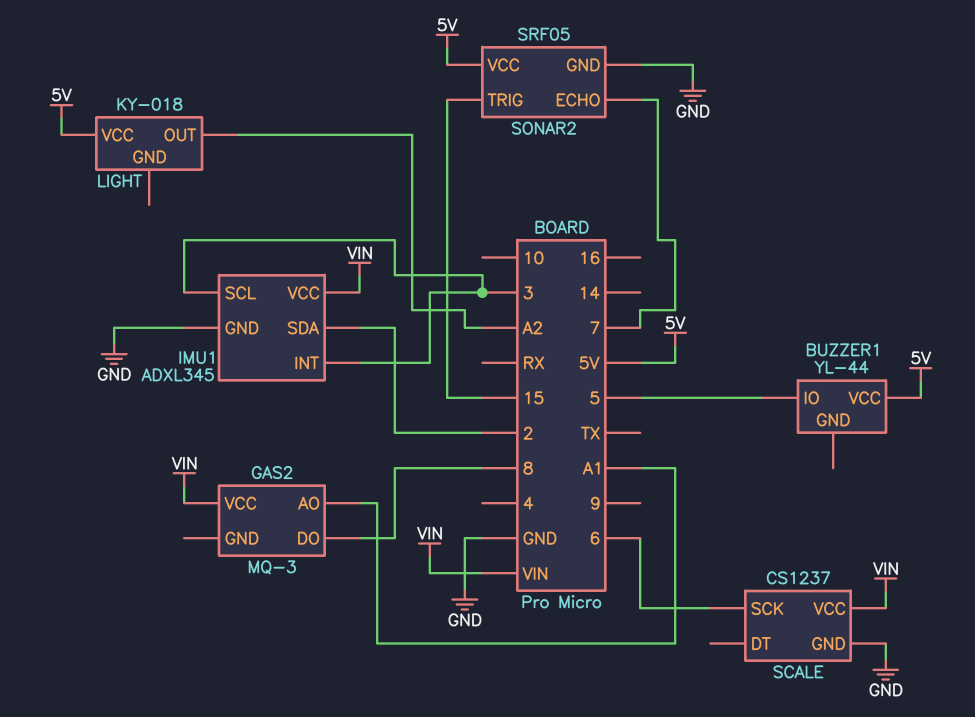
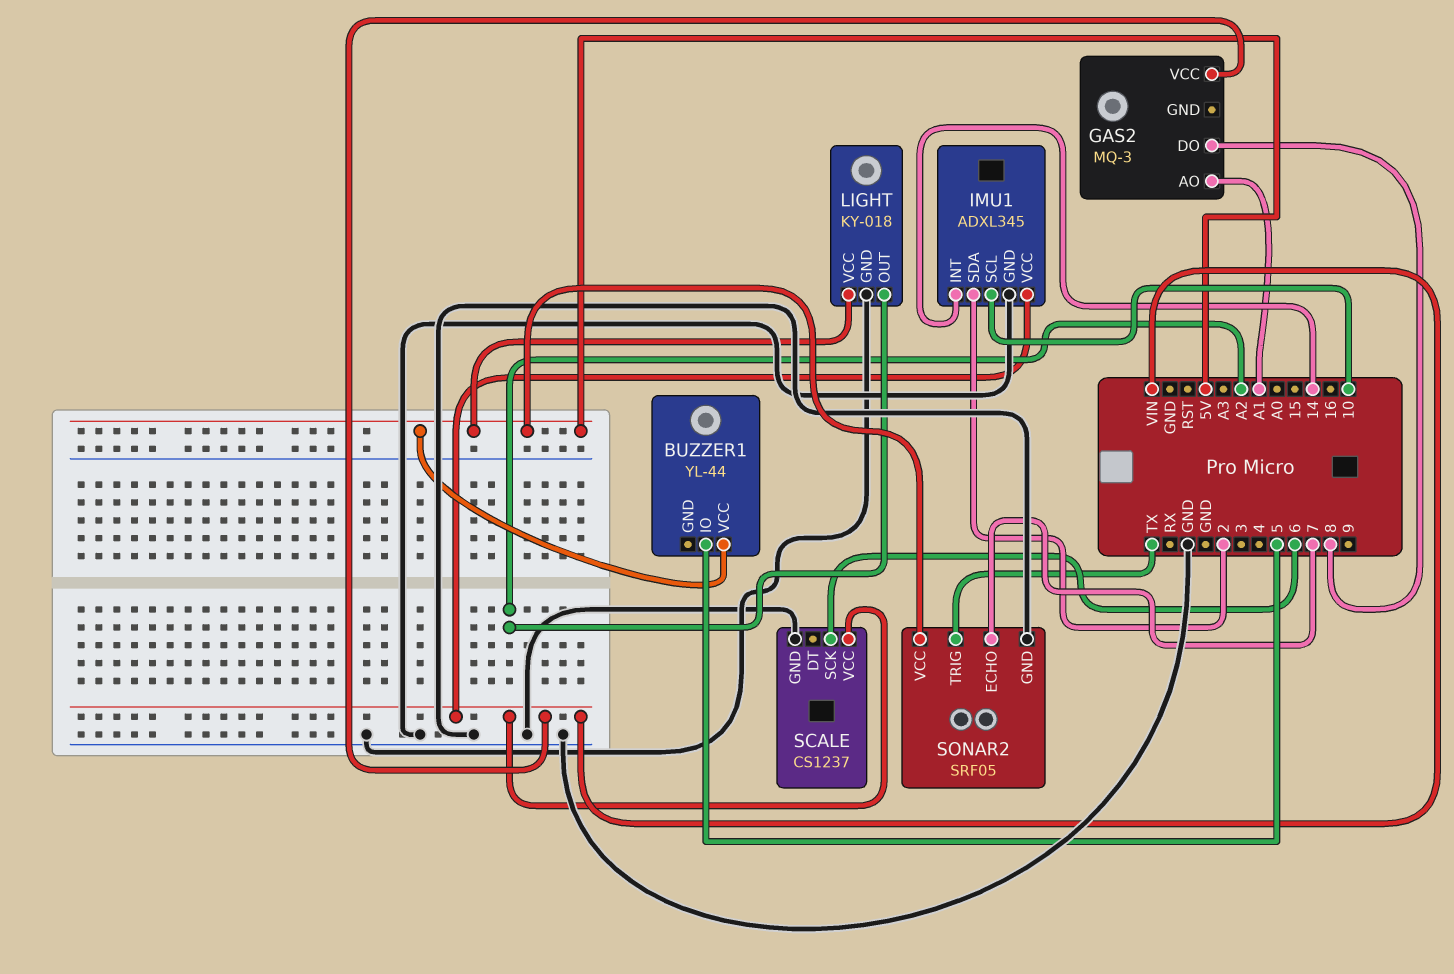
IMU1 pin INT: 3 -> 14
IMU1 pin SCL: 3 -> 10
LIGHT pin GND: none -> GND
SONAR2 pin TRIG: 15 -> TX

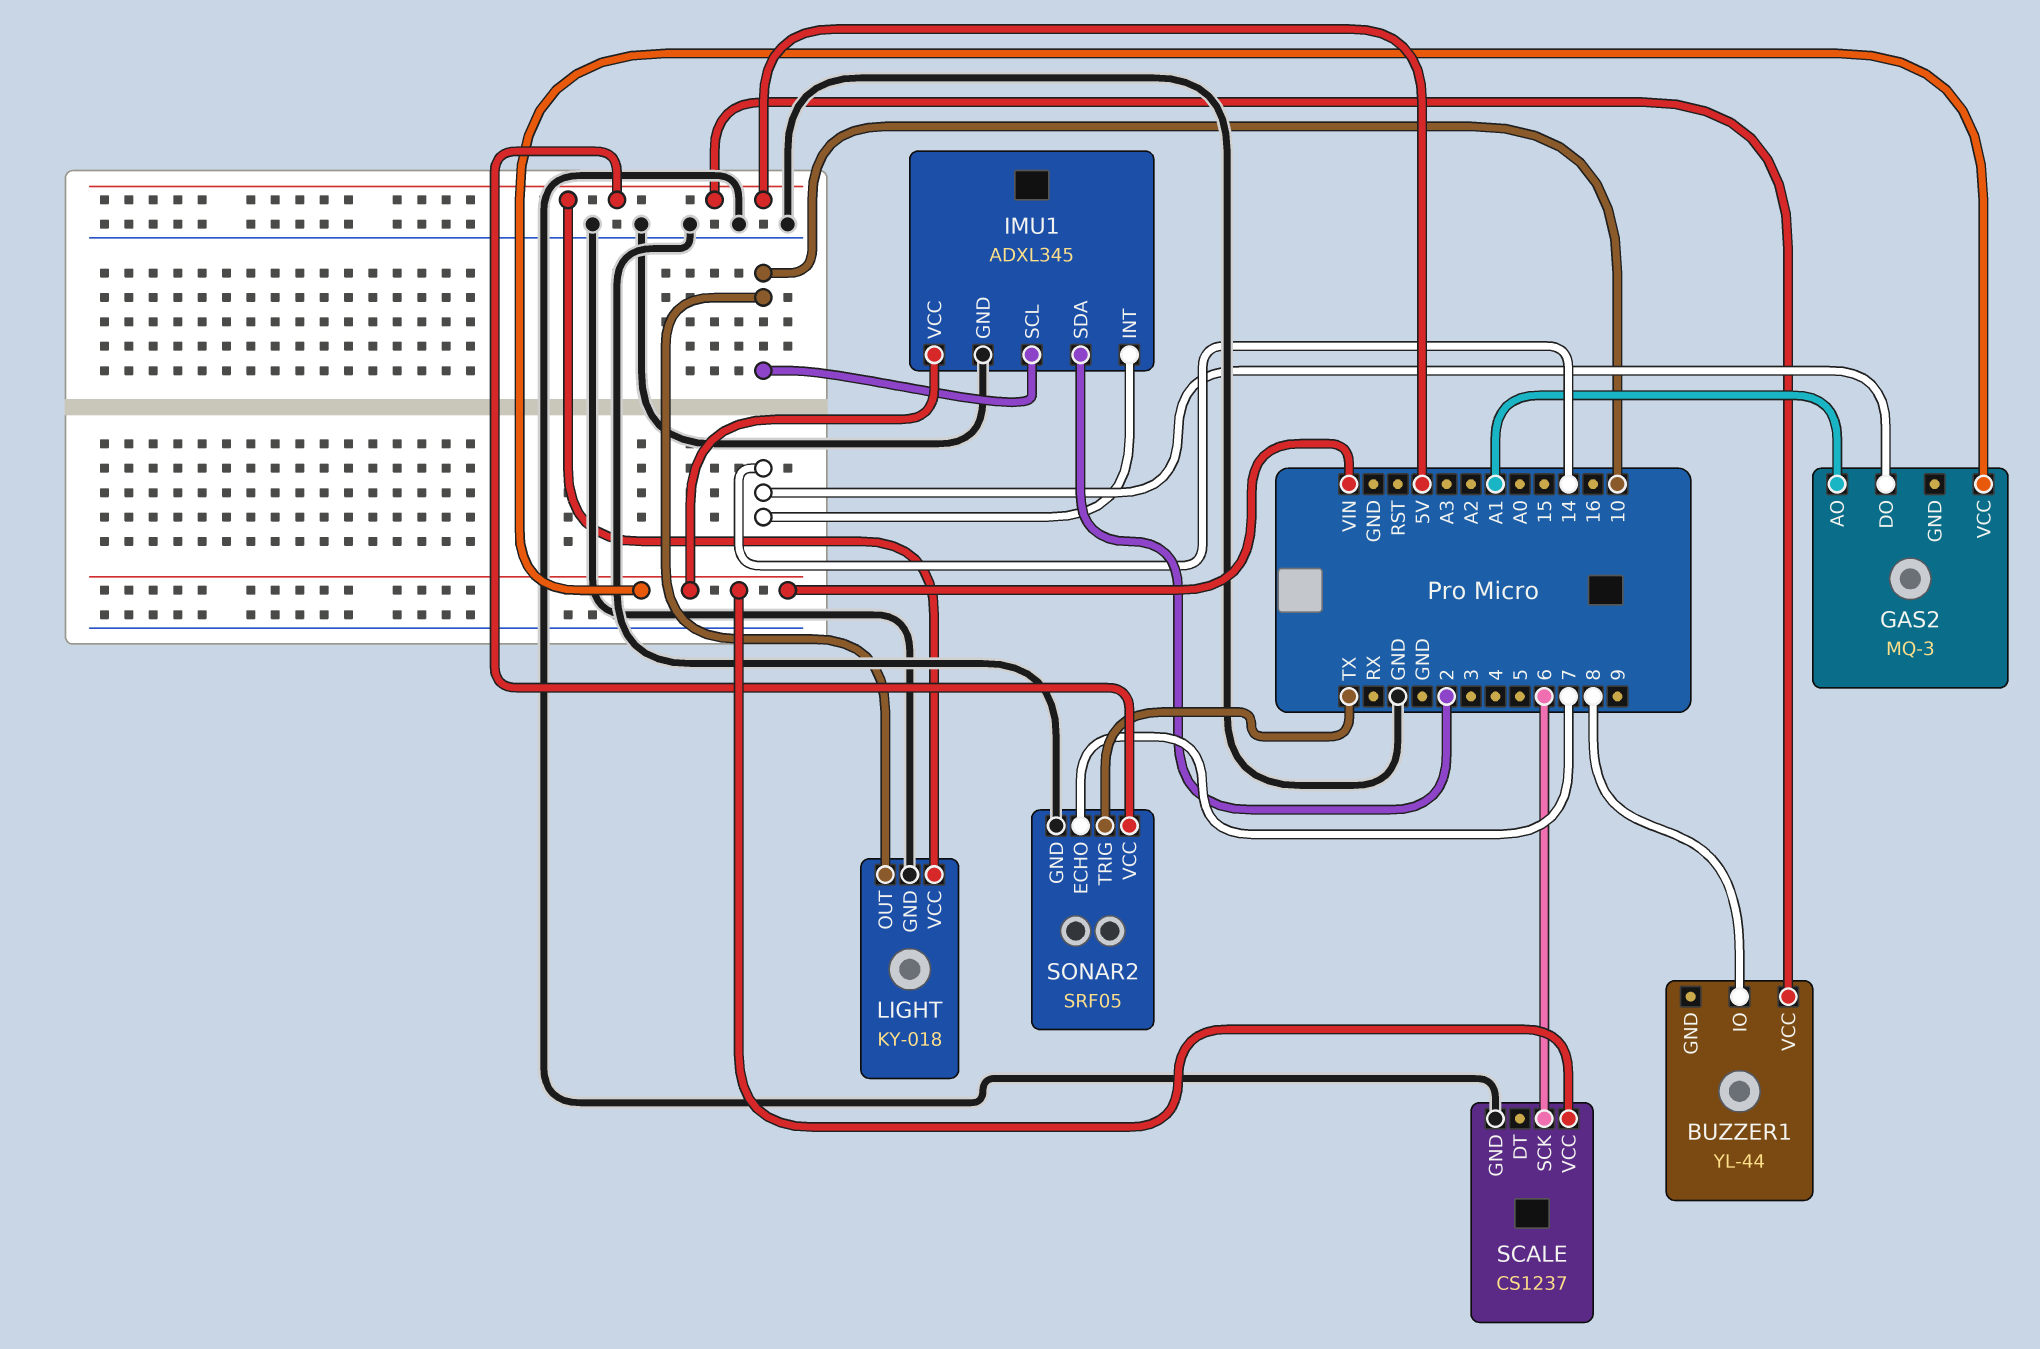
BUZZER1 pin IO: 5 -> 8
GAS2 pin DO: 8 -> 14
LIGHT pin OUT: A2 -> 10

